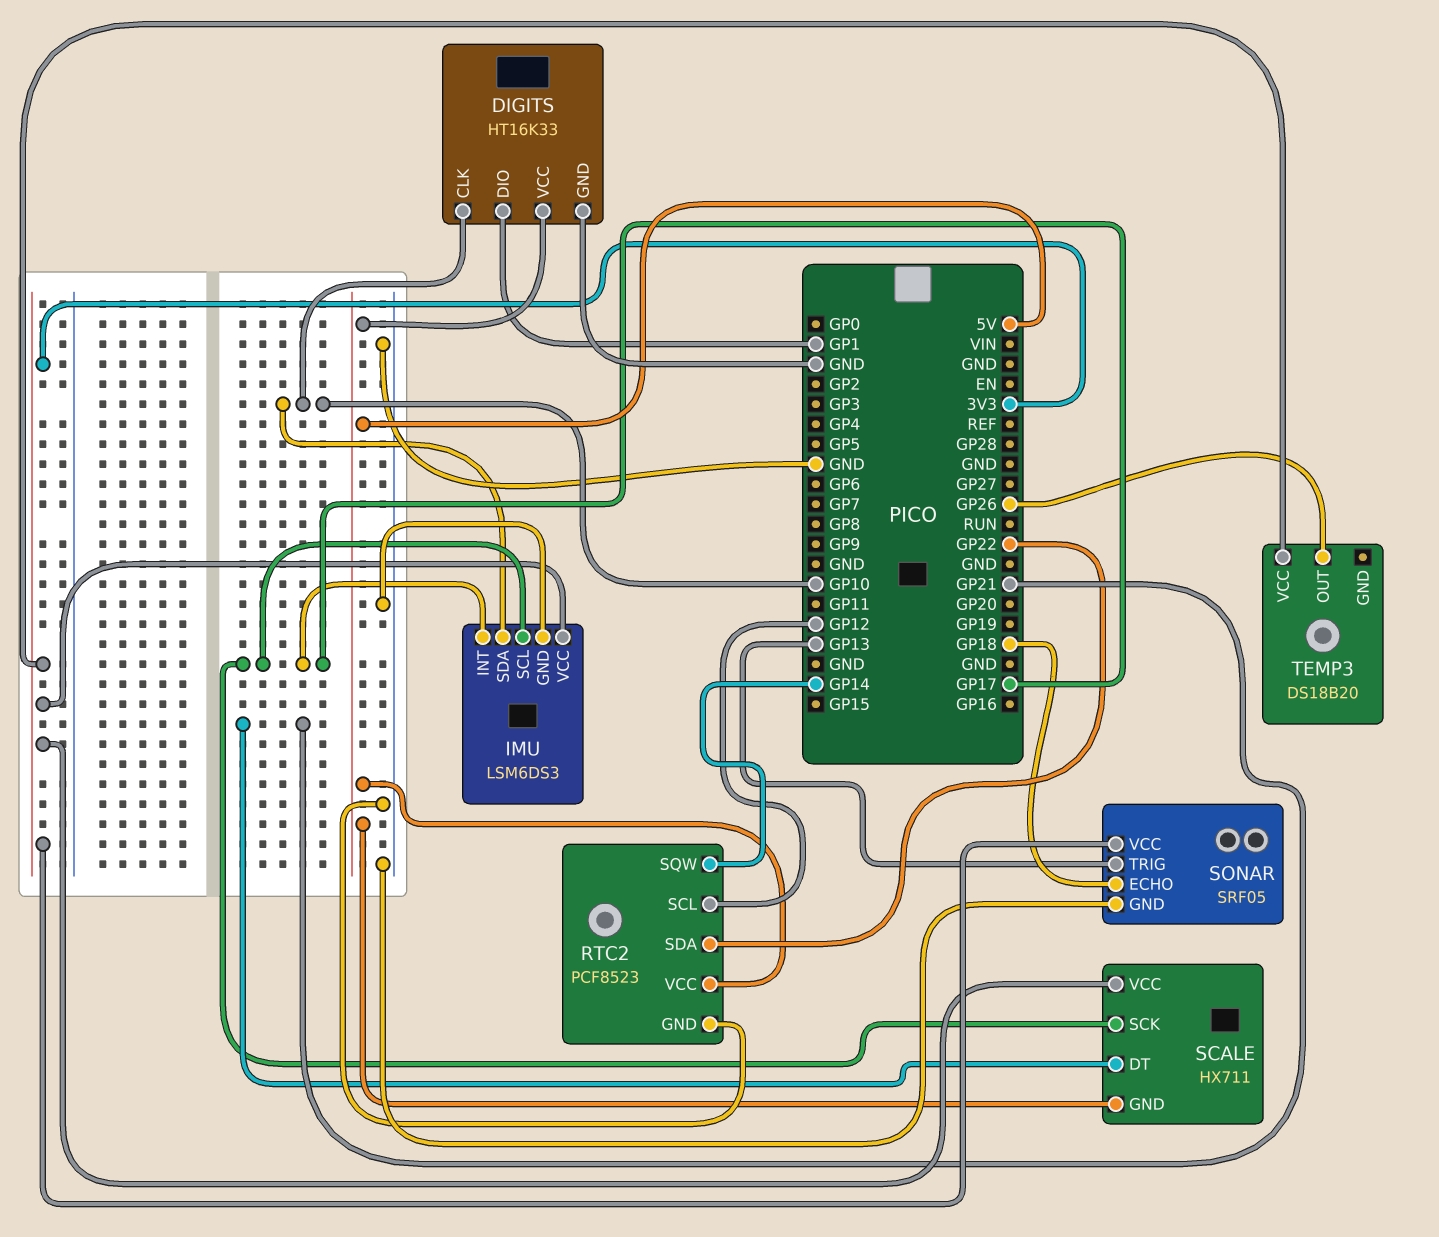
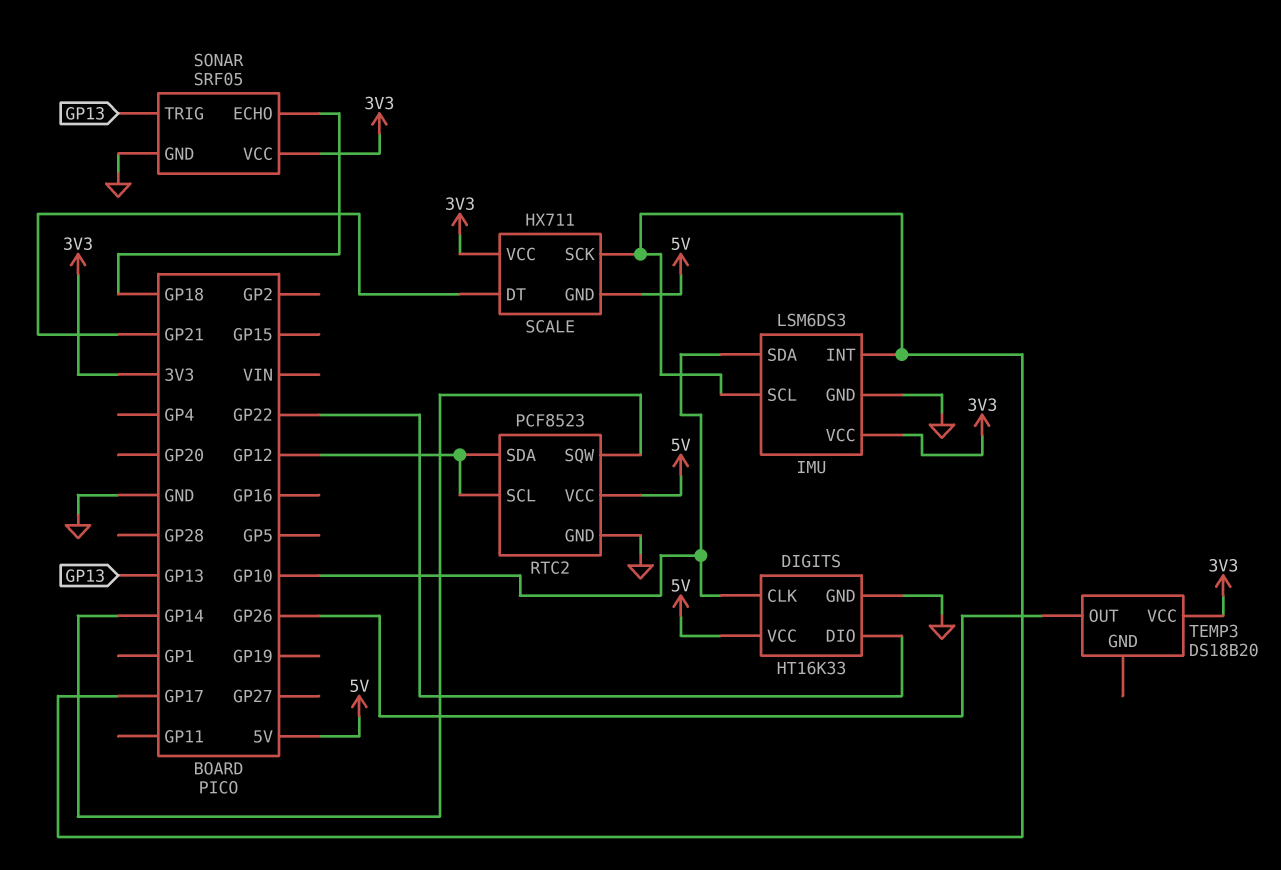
DIGITS pin DIO: GP1 -> GP22
RTC2 pin SDA: GP22 -> GP12

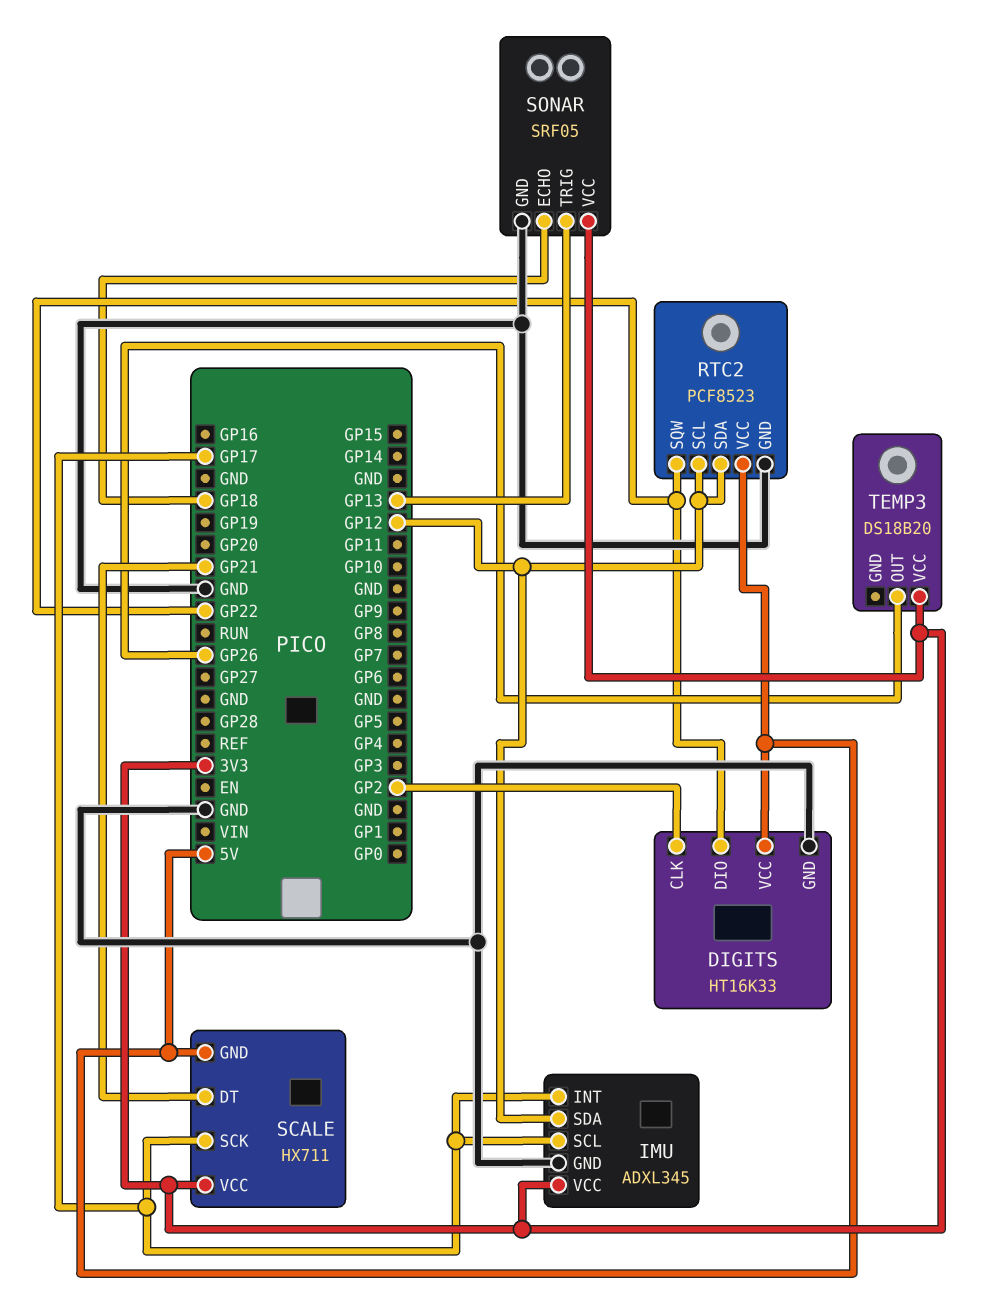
DIGITS pin CLK: GP10 -> GP2
IMU: LSM6DS3 -> ADXL345
IMU pin SDA: GP10 -> GP12
RTC2 pin SQW: GP14 -> GP22

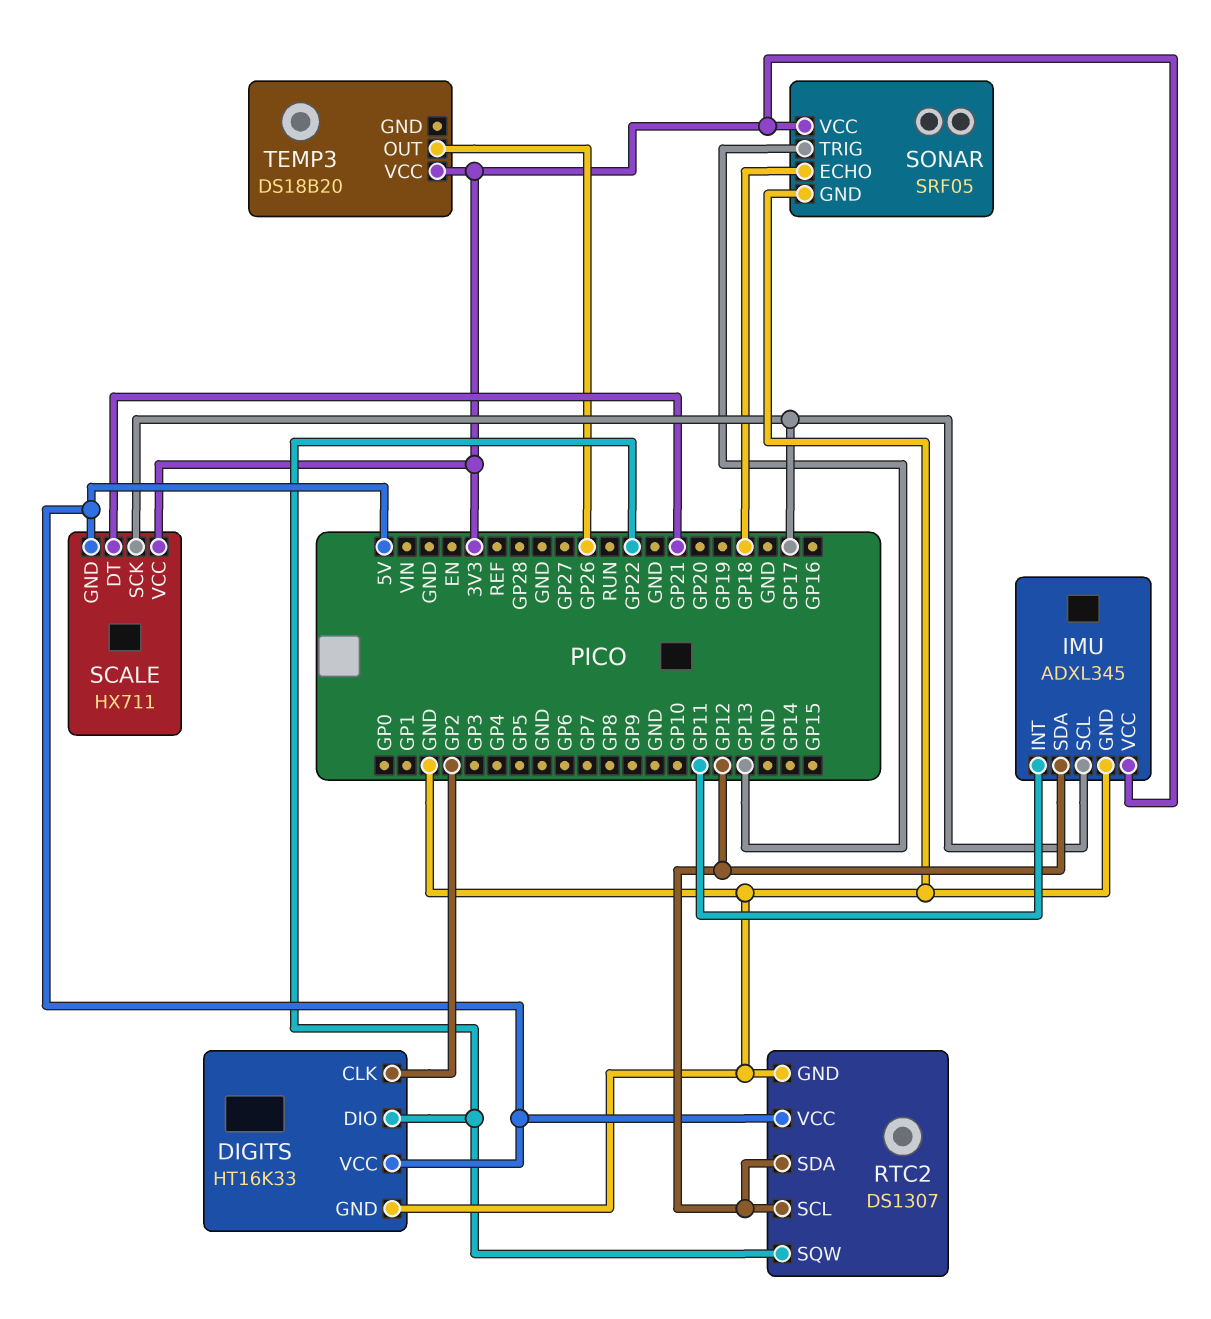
IMU pin INT: GP17 -> GP11
RTC2: PCF8523 -> DS1307

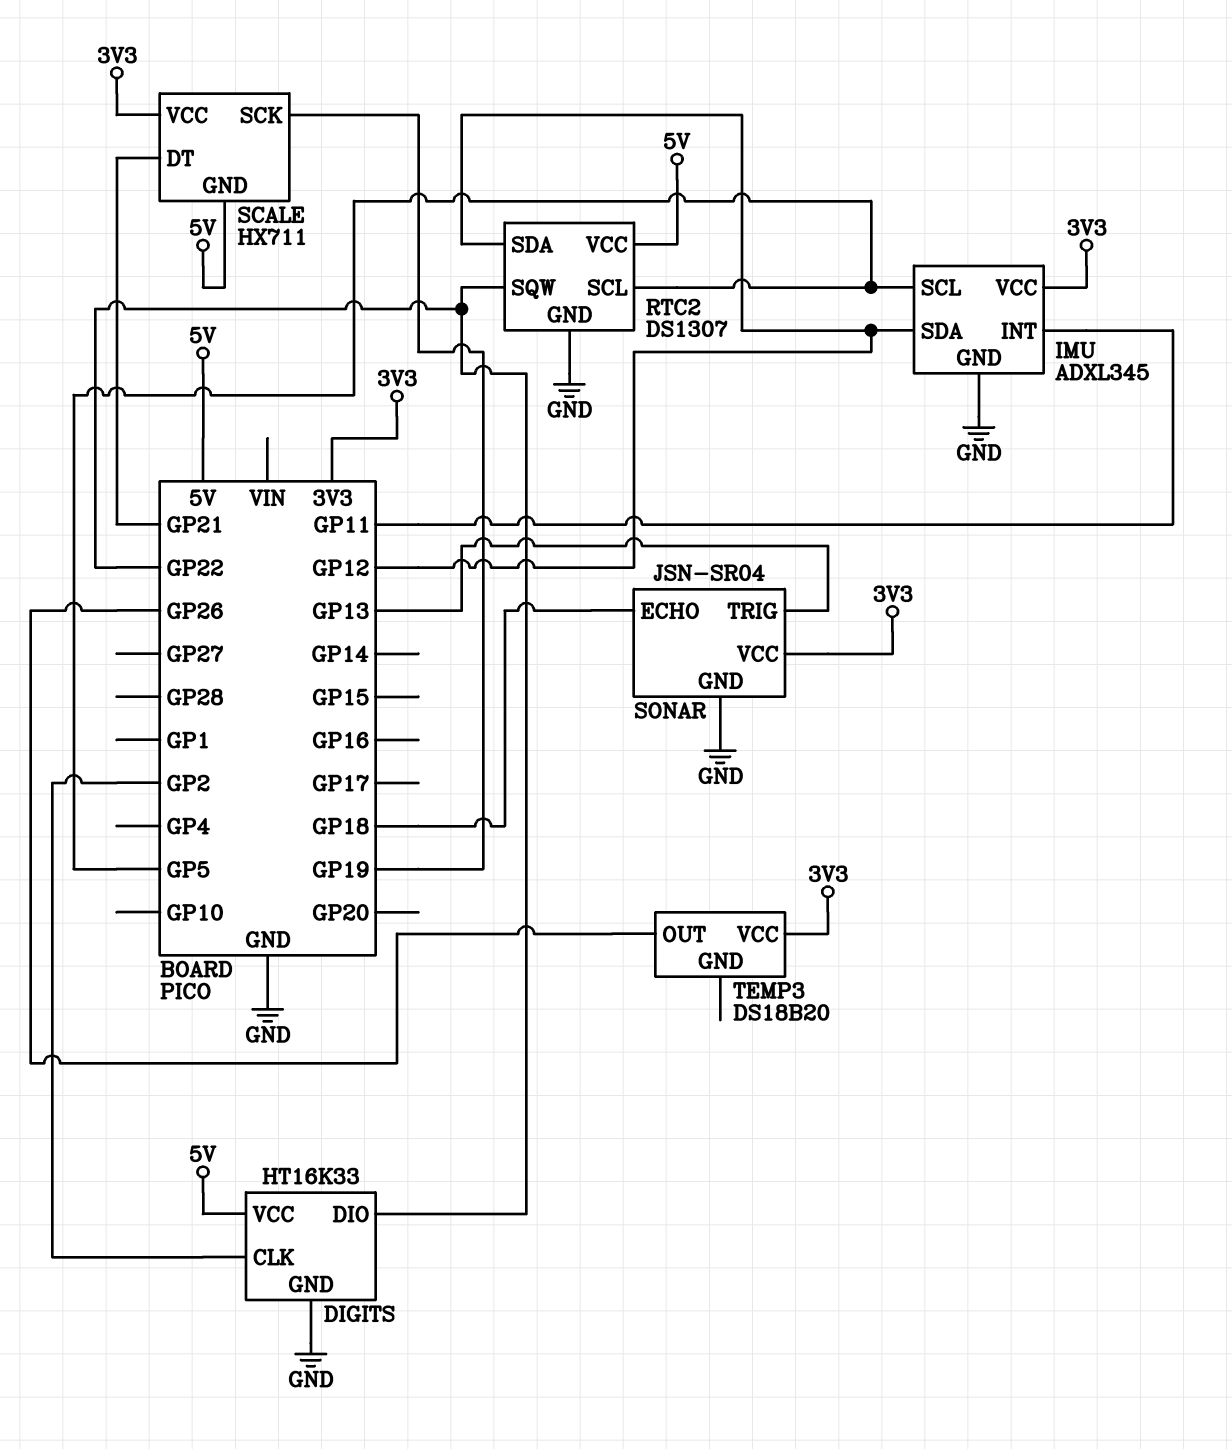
IMU pin SCL: GP17 -> GP5
RTC2 pin SCL: GP12 -> GP5
SCALE pin SCK: GP17 -> GP19
SONAR: SRF05 -> JSN-SR04

